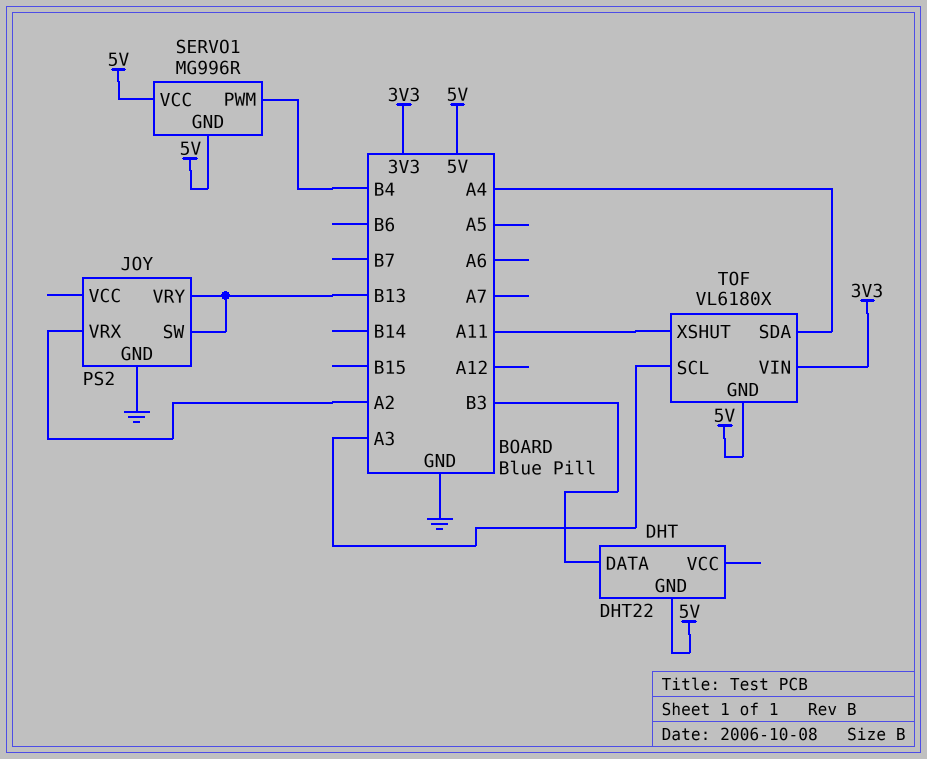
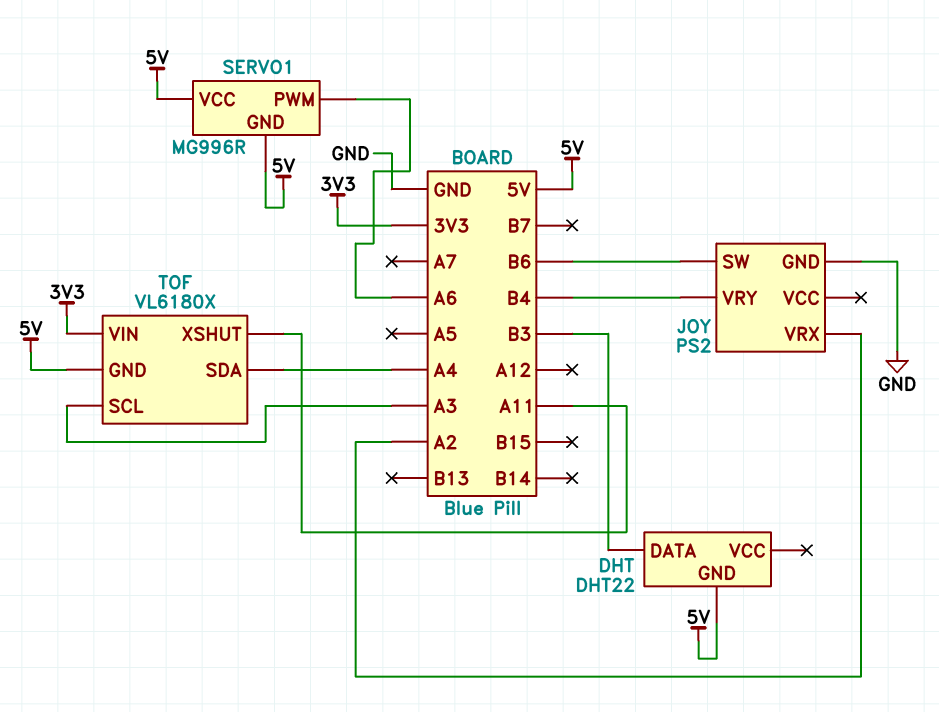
JOY pin SW: B13 -> B6
JOY pin VRY: B13 -> B4
SERVO1 pin PWM: B4 -> A6

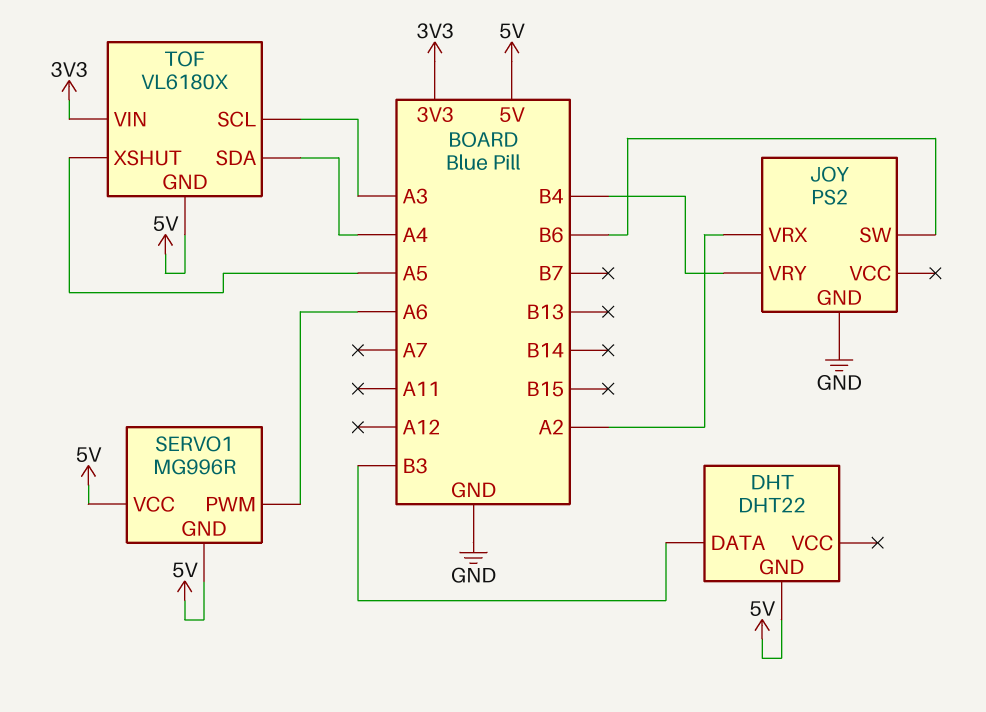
TOF pin XSHUT: A11 -> A5

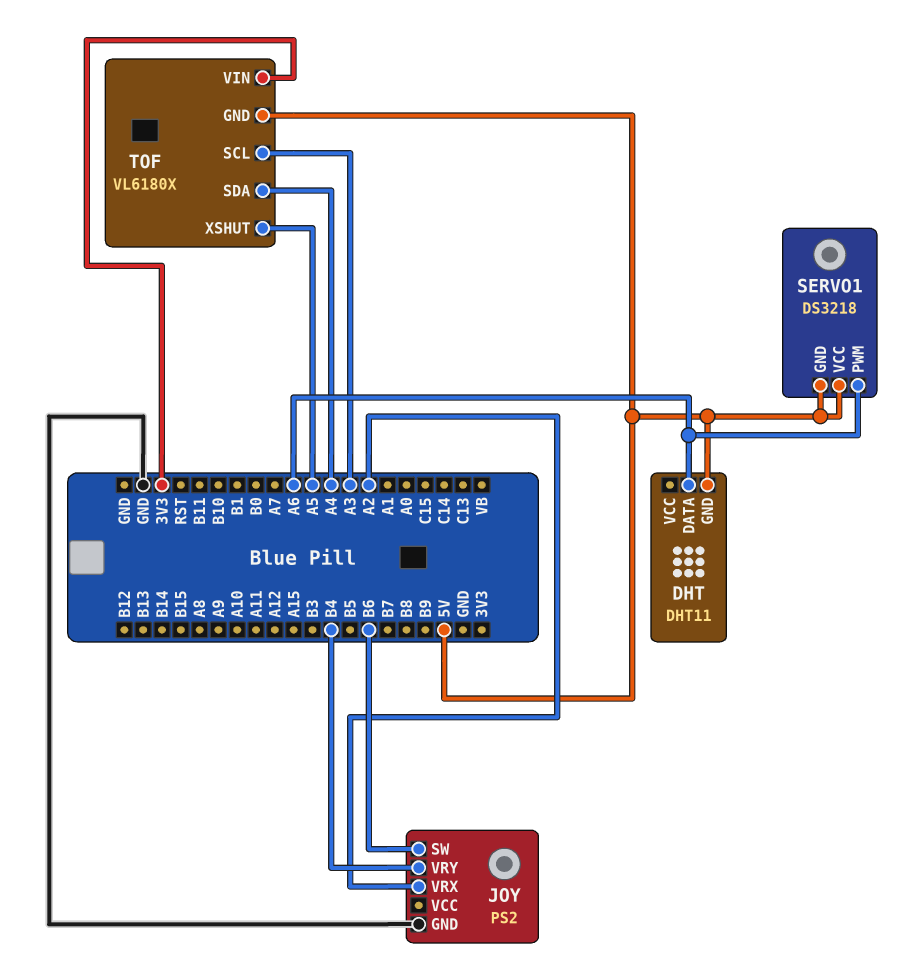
DHT: DHT22 -> DHT11
DHT pin DATA: B3 -> A6
SERVO1: MG996R -> DS3218

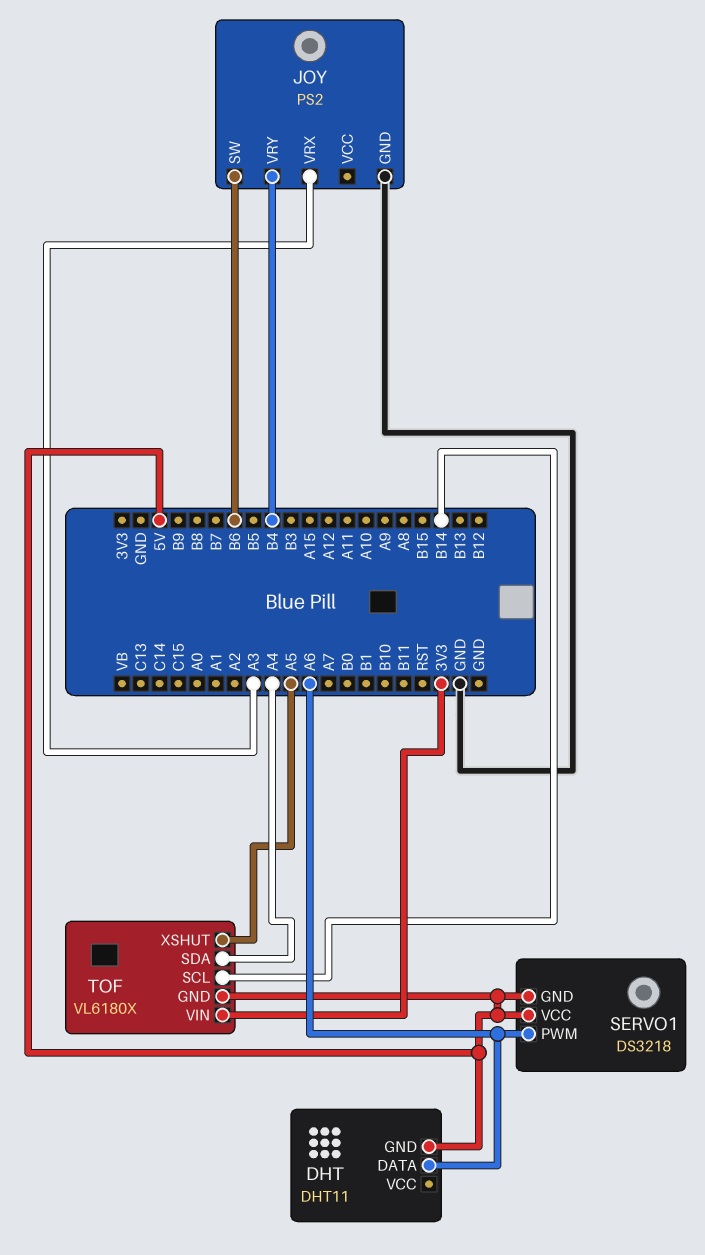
JOY pin VRX: A2 -> A3
TOF pin SCL: A3 -> B14

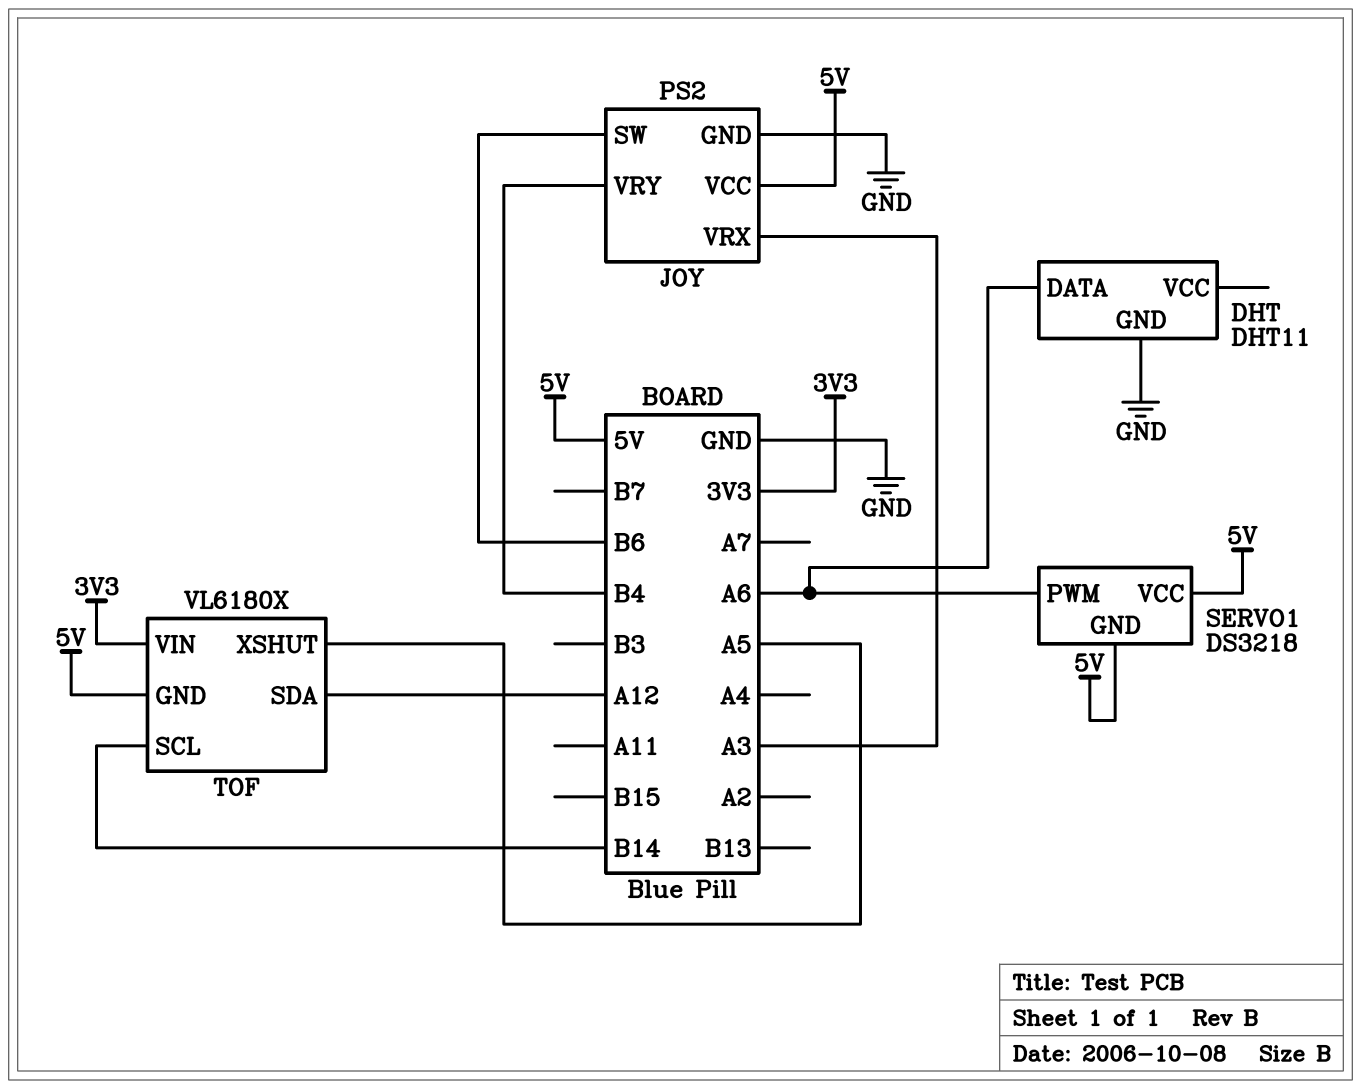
DHT pin GND: 5V -> GND
JOY pin VCC: none -> 5V
TOF pin SDA: A4 -> A12

